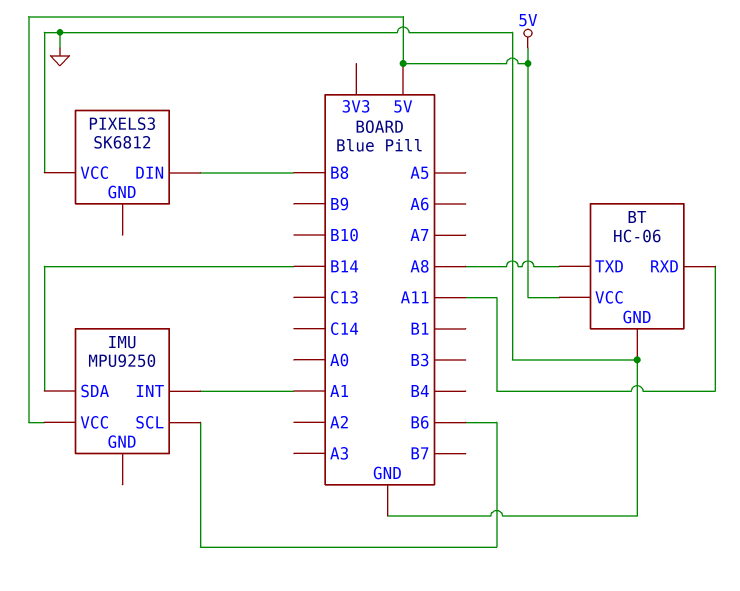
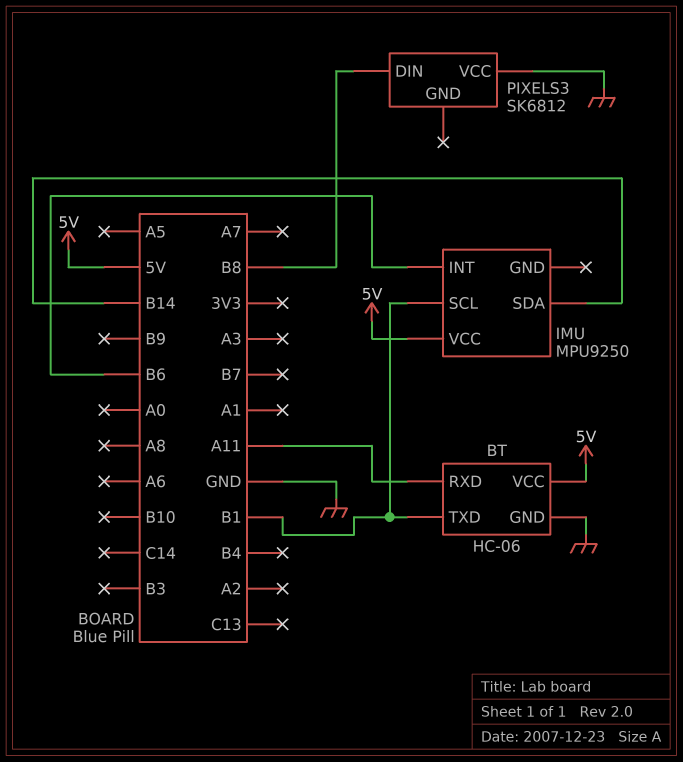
BT pin TXD: A8 -> B1
IMU pin INT: A1 -> B6
IMU pin SCL: B6 -> B1

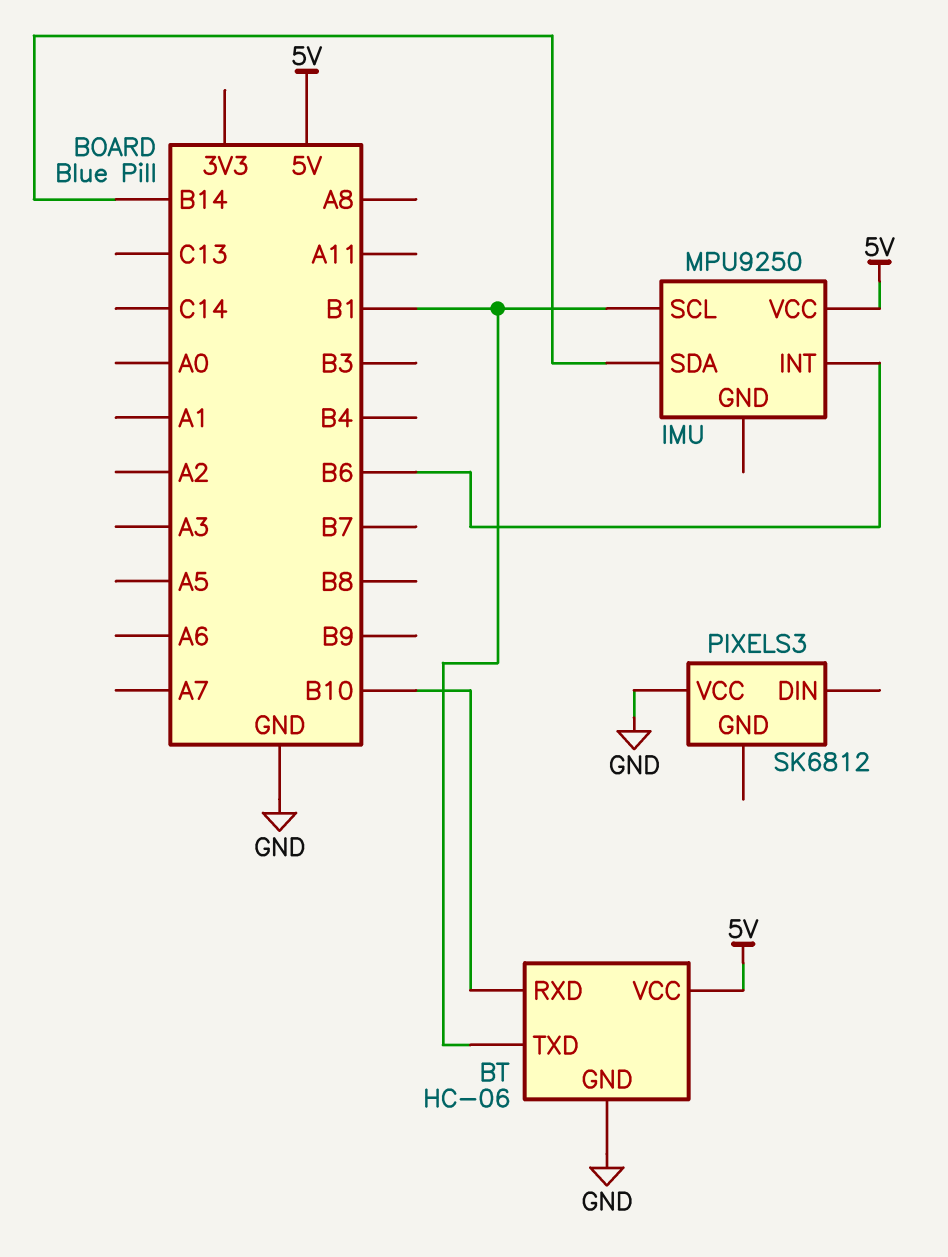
BT pin RXD: A11 -> B10
PIXELS3 pin DIN: B8 -> none

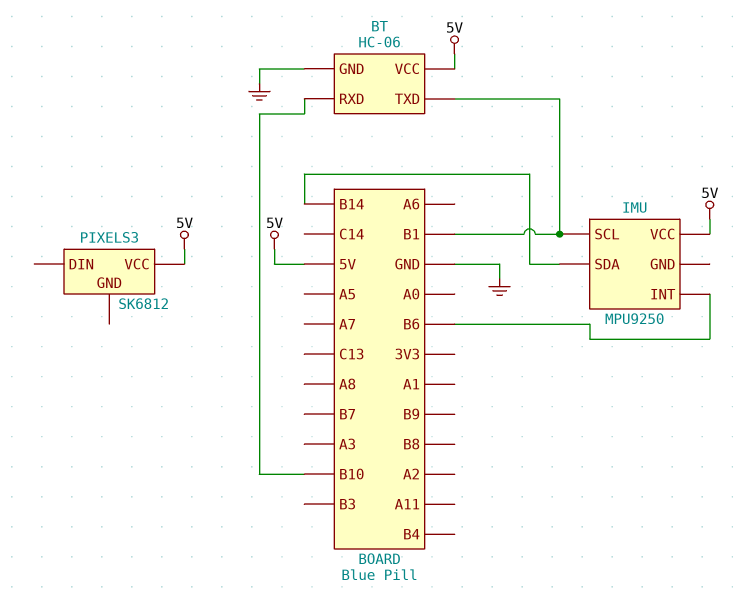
PIXELS3 pin VCC: GND -> 5V

